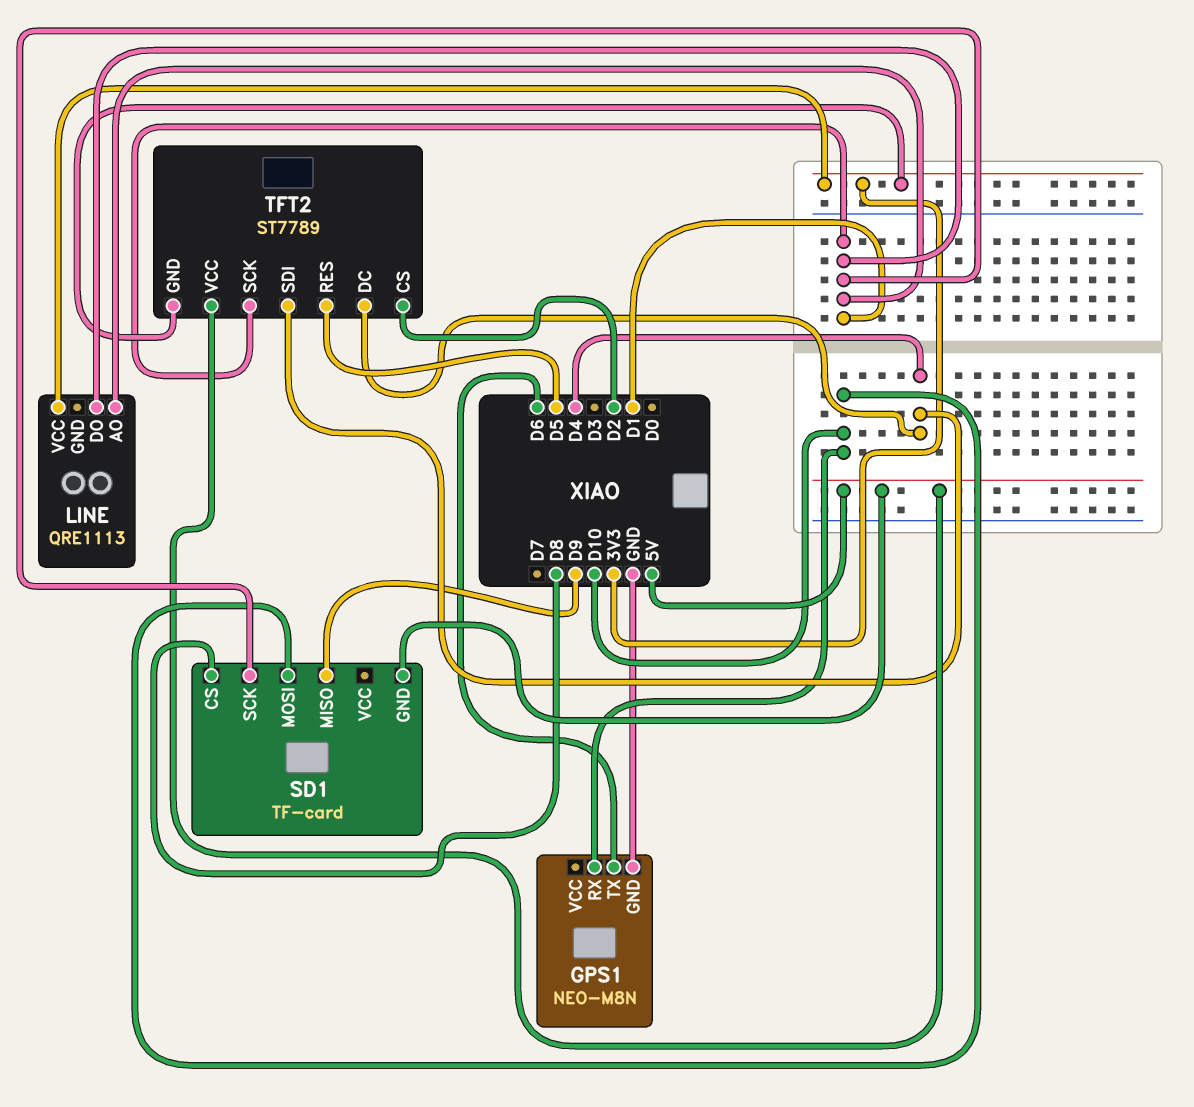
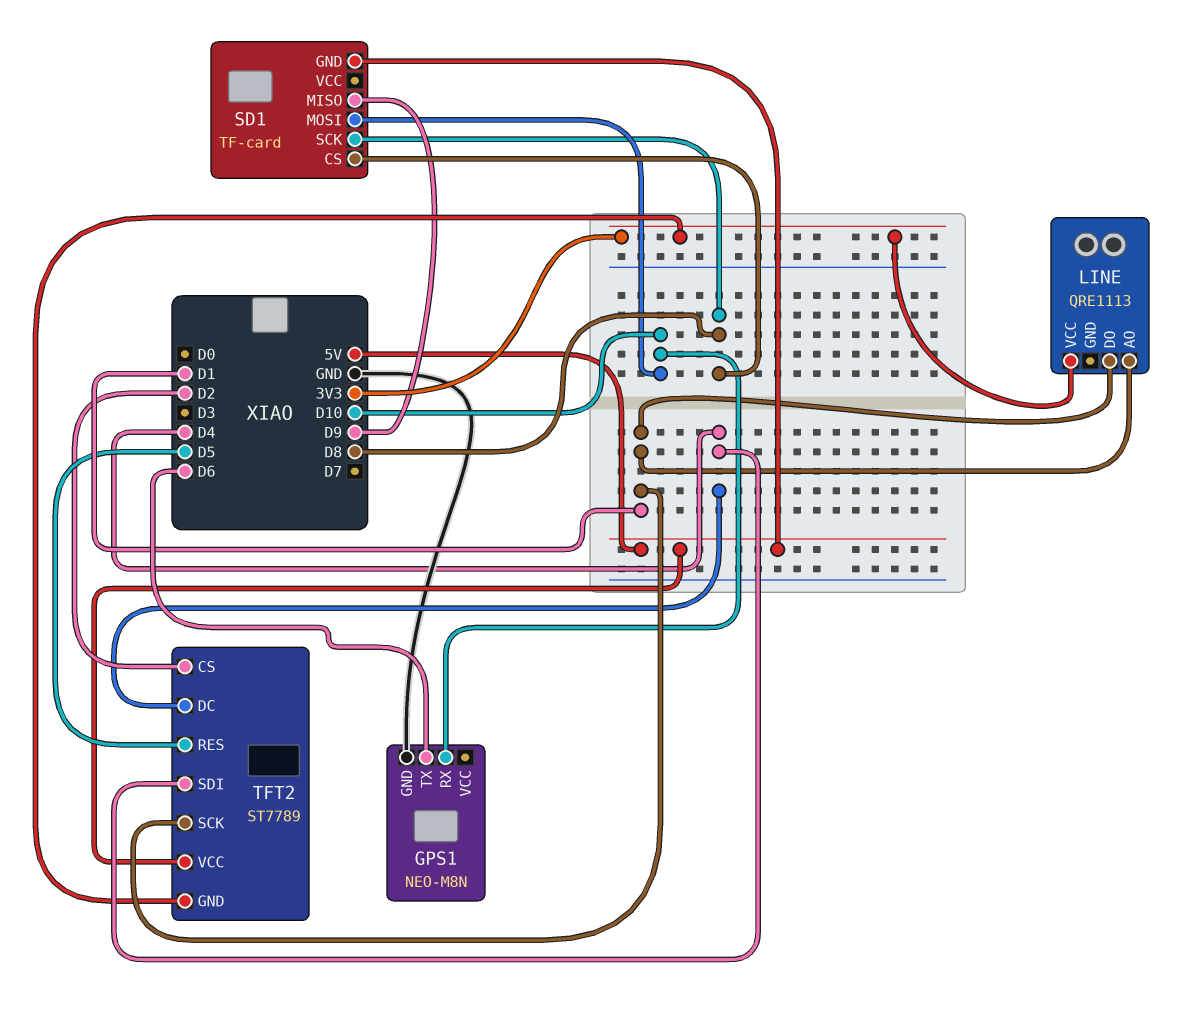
SD1 pin SCK: D1 -> D8

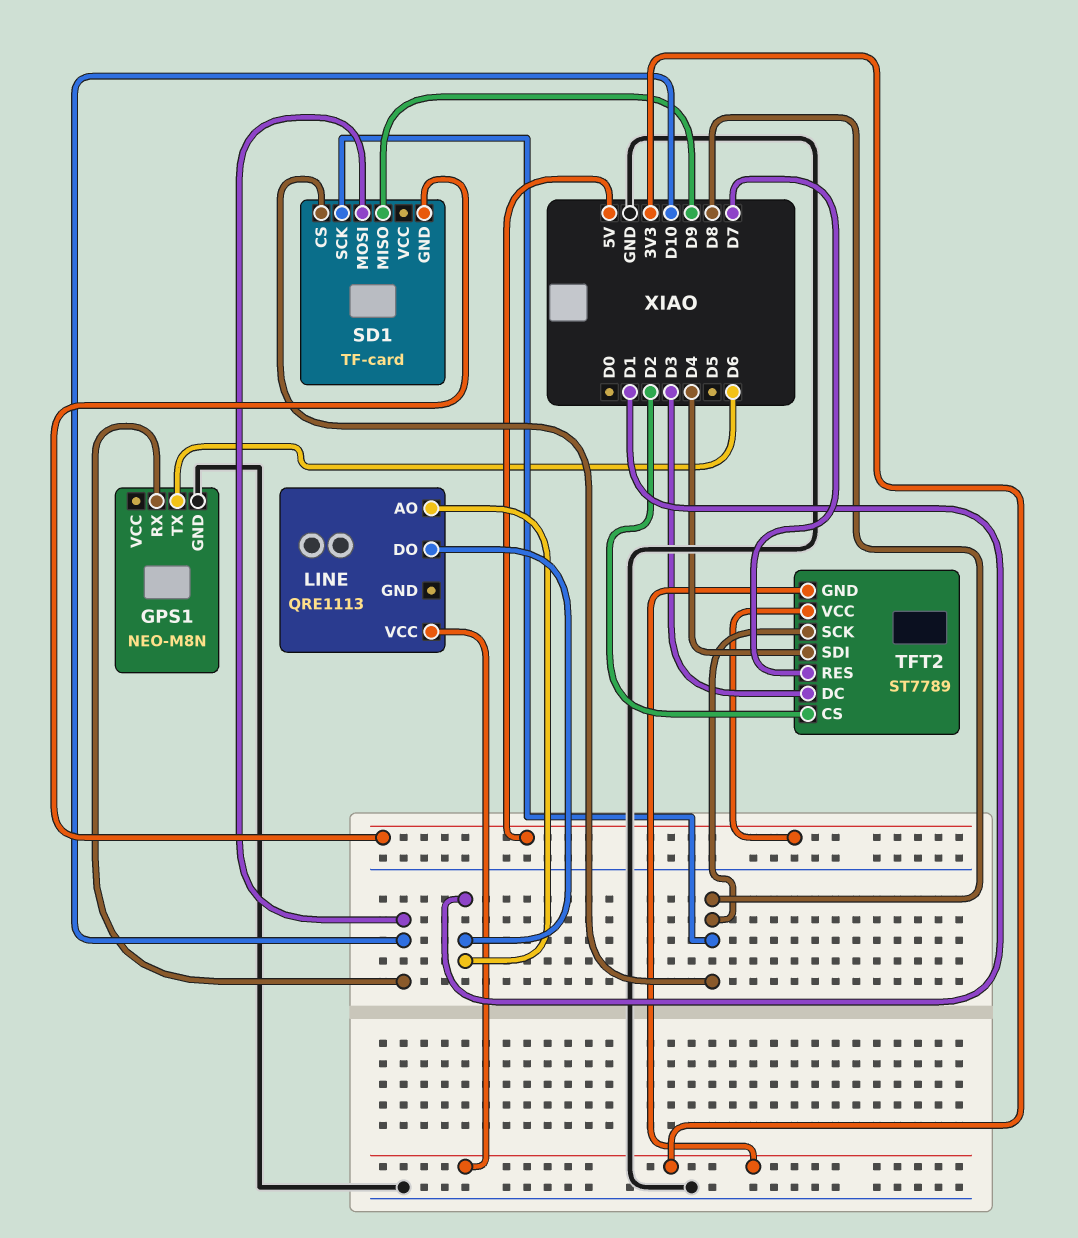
TFT2 pin DC: D4 -> D3
TFT2 pin RES: D5 -> D7
TFT2 pin SCK: D1 -> D8

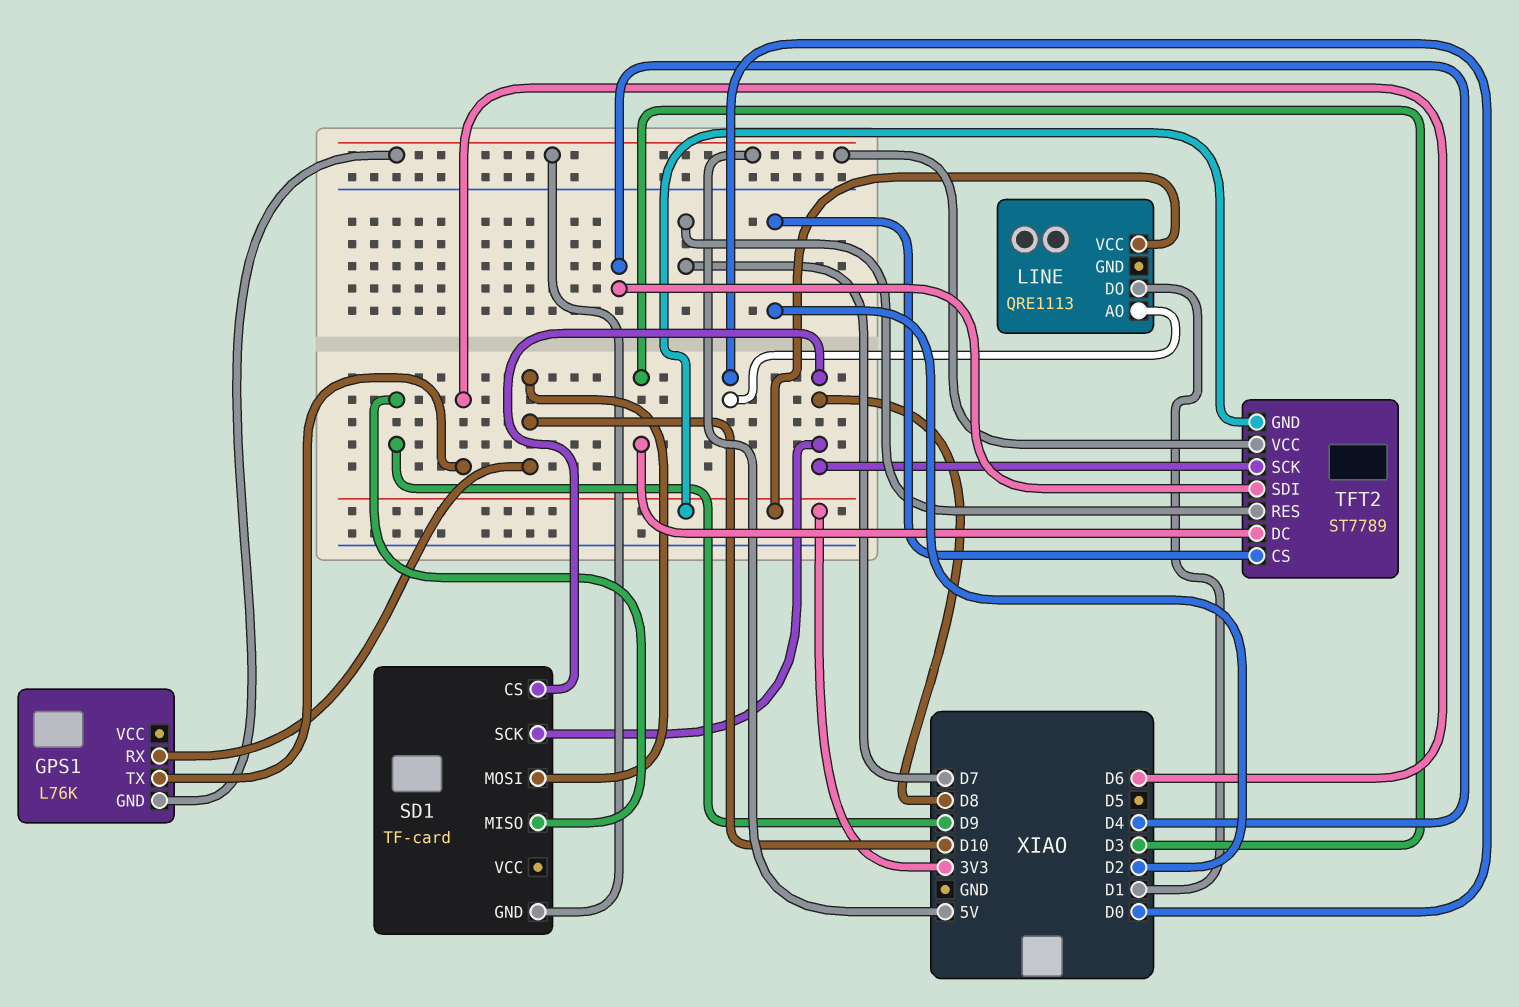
GPS1: NEO-M8N -> L76K
GPS1 pin GND: GND -> 5V
LINE pin AO: D1 -> D0

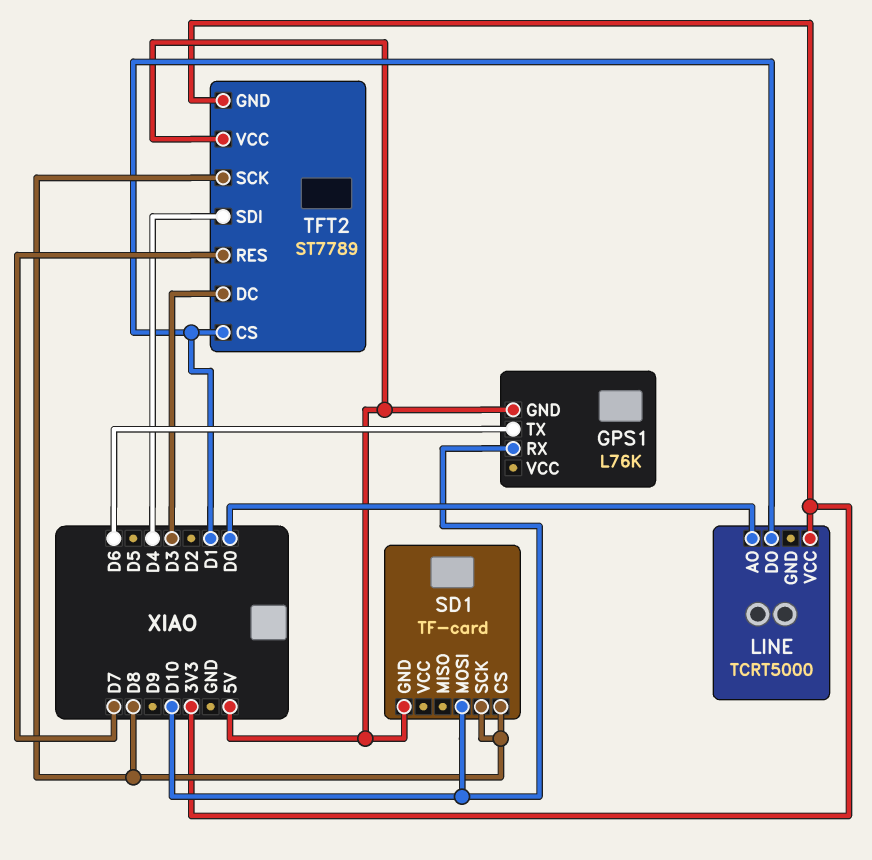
LINE: QRE1113 -> TCRT5000
SD1 pin MISO: D9 -> none
TFT2 pin CS: D2 -> D1

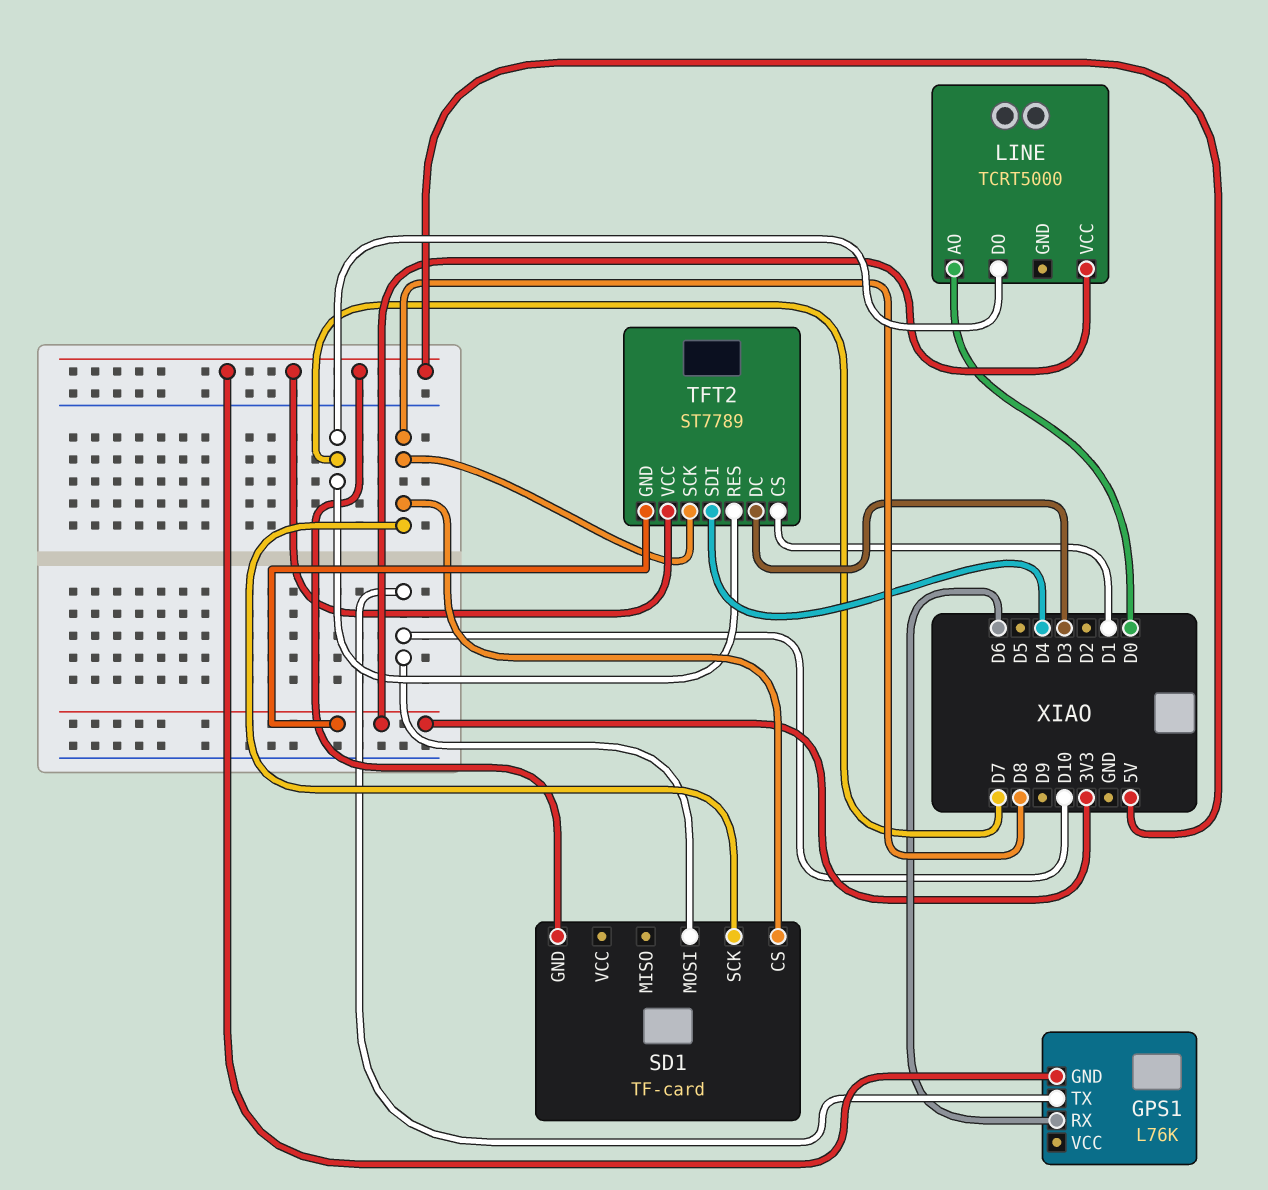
GPS1 pin RX: D10 -> D6
GPS1 pin TX: D6 -> D10
LINE pin DO: D1 -> D7

